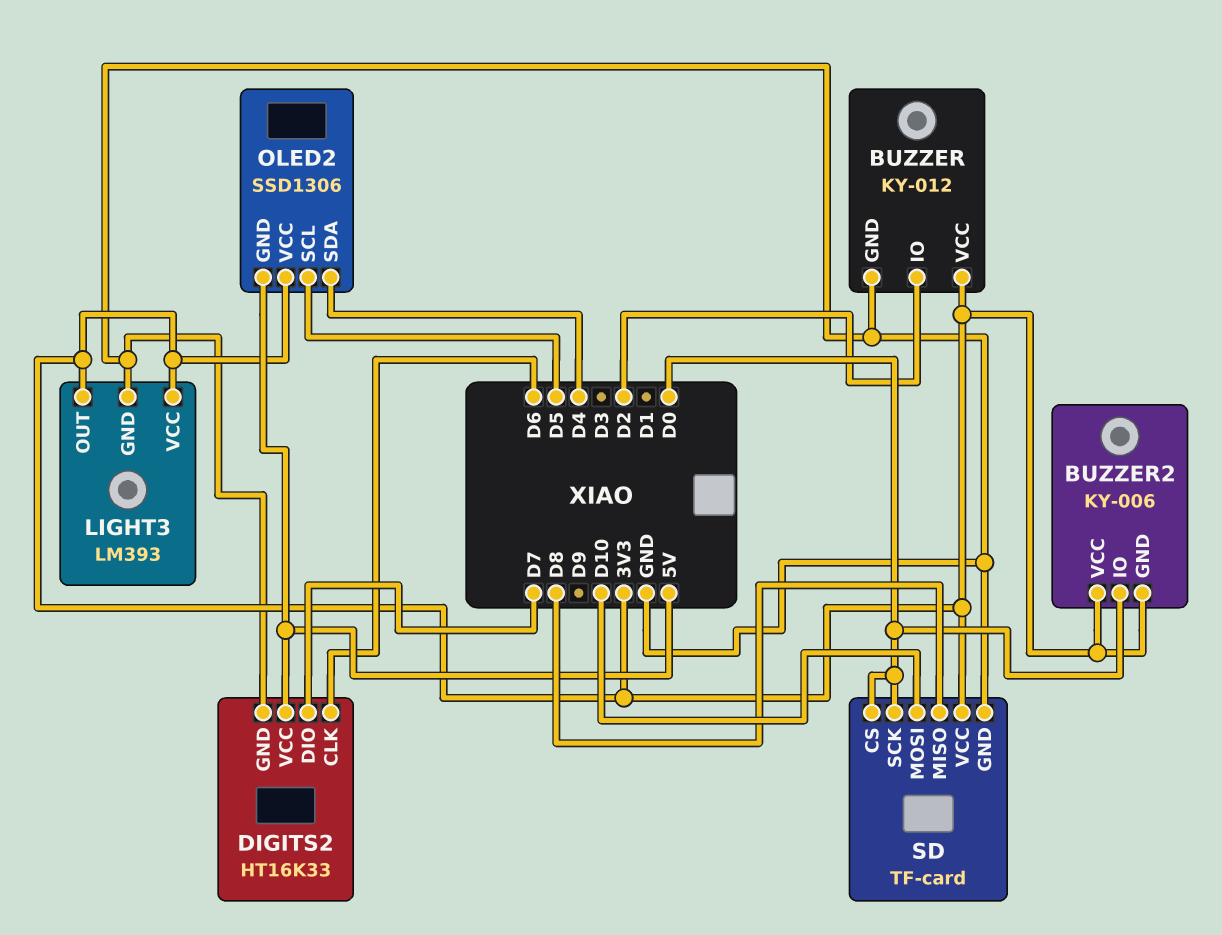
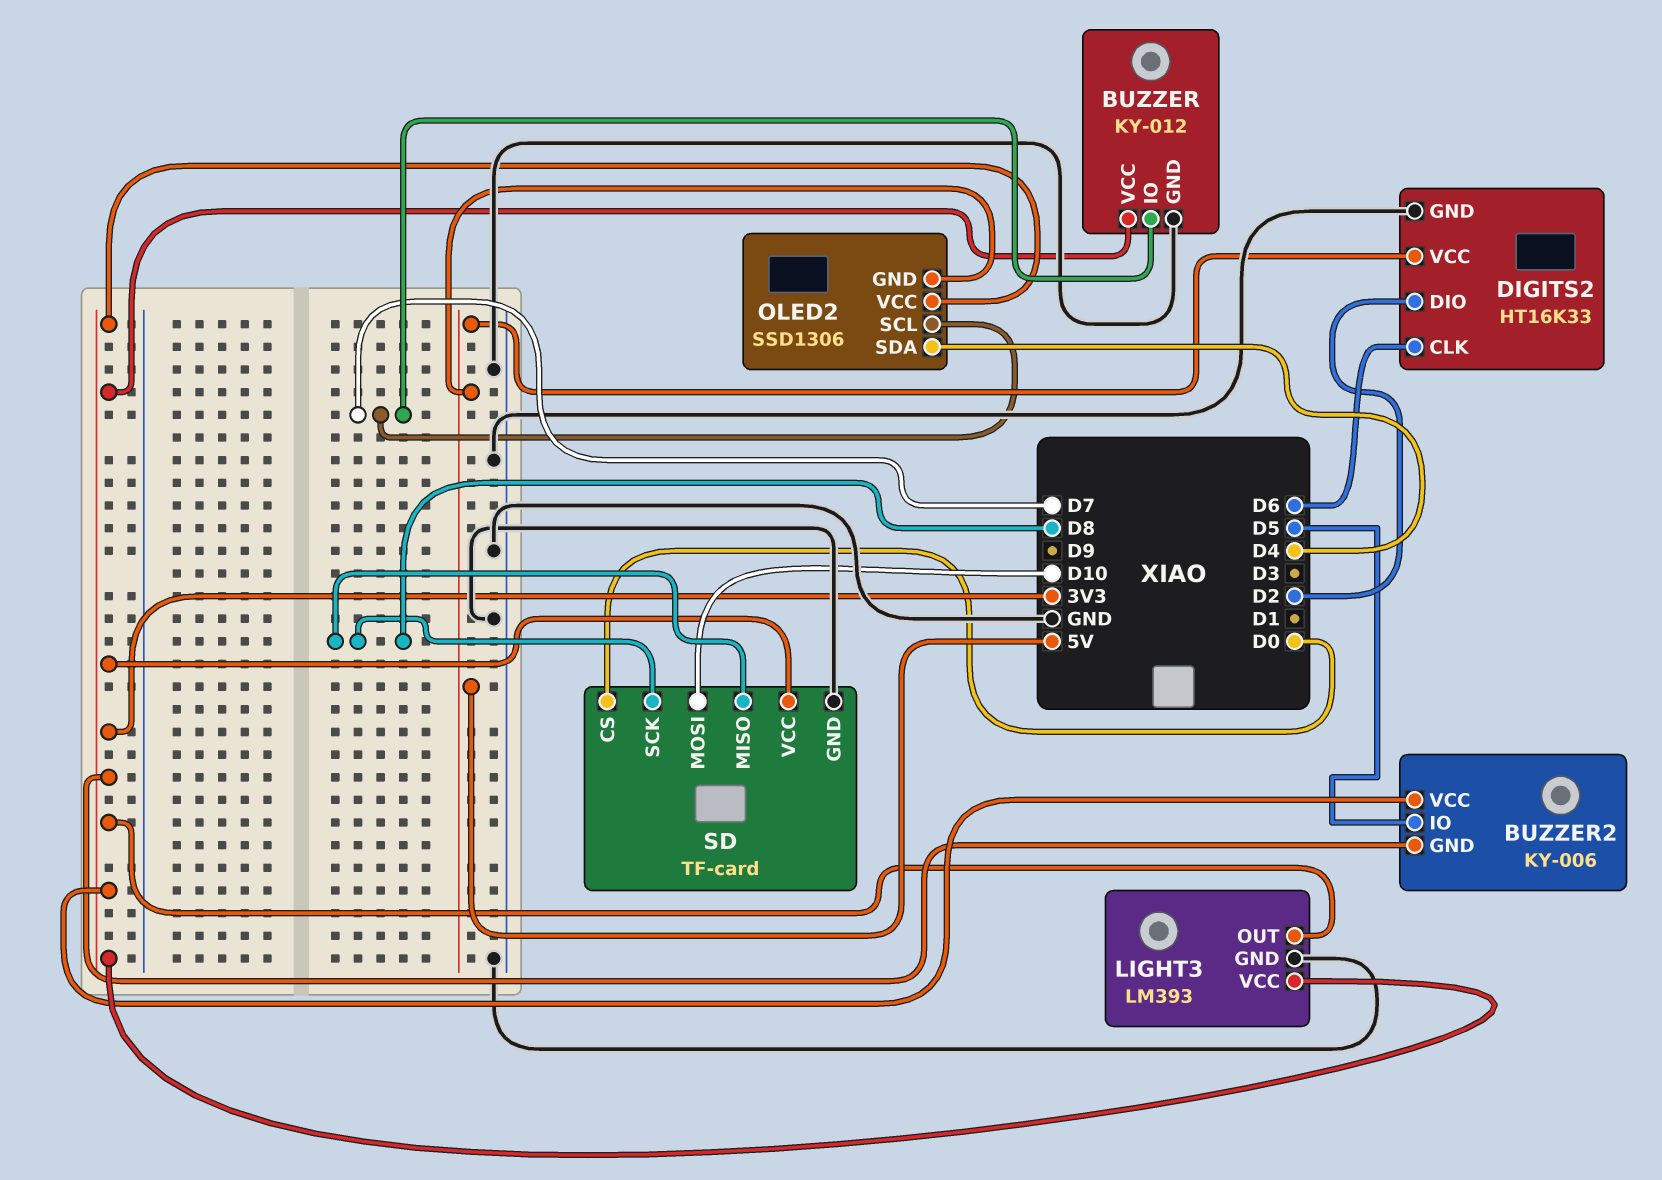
BUZZER pin IO: D2 -> D7
BUZZER2 pin IO: D0 -> D5
DIGITS2 pin DIO: D7 -> D2
OLED2 pin SCL: D5 -> D7
SD pin SCK: D0 -> D8

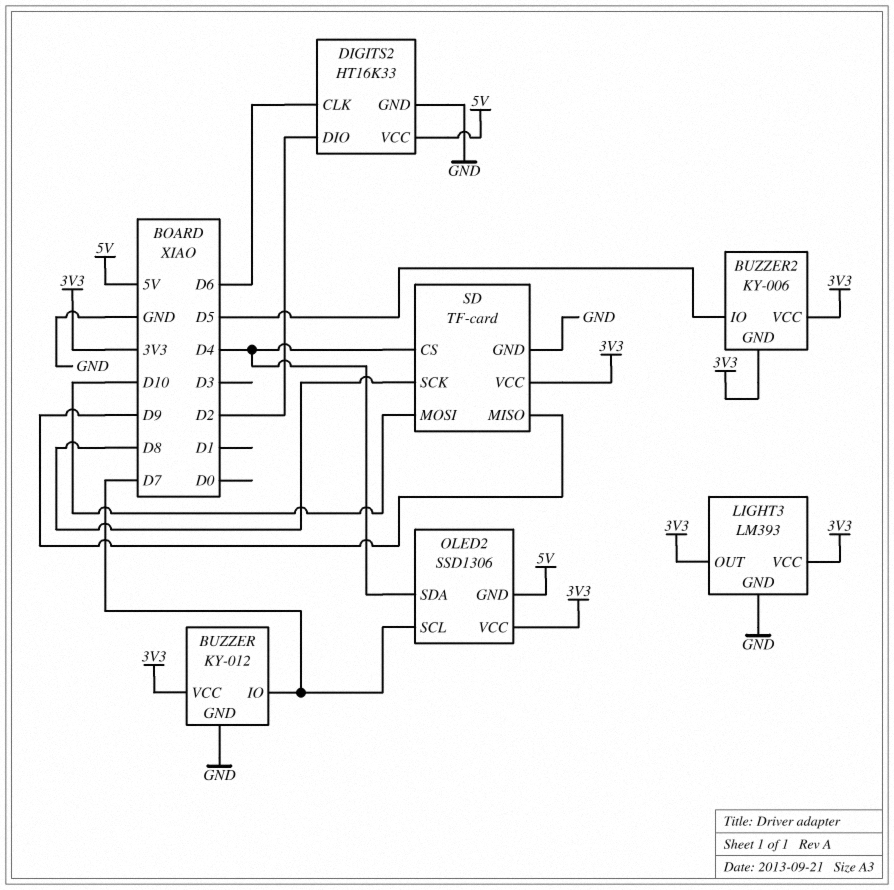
SD pin CS: D0 -> D4
SD pin MISO: D8 -> D9

